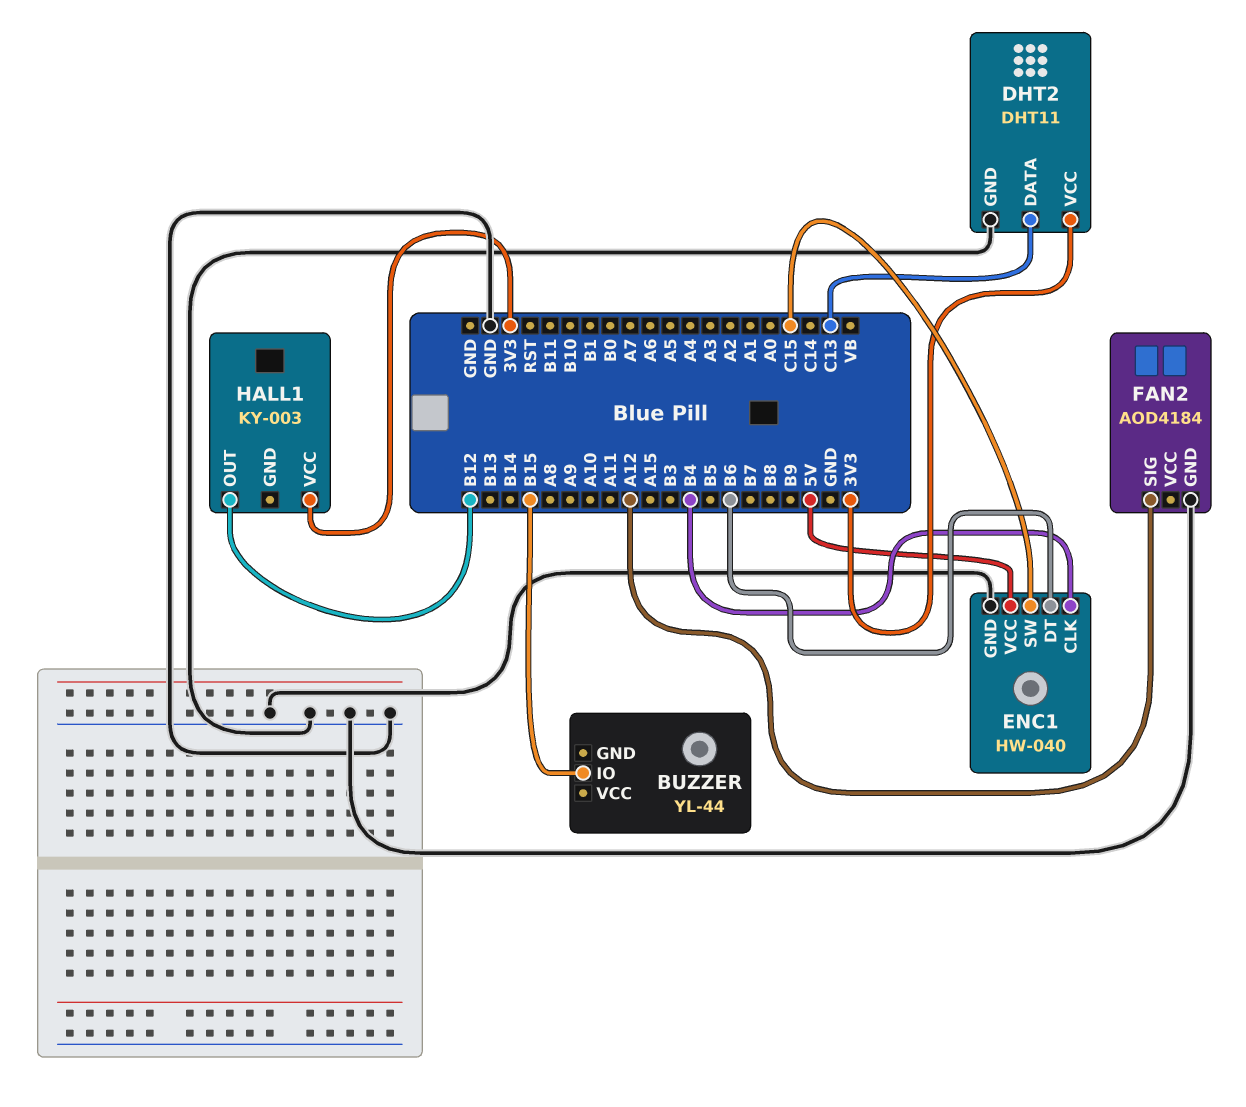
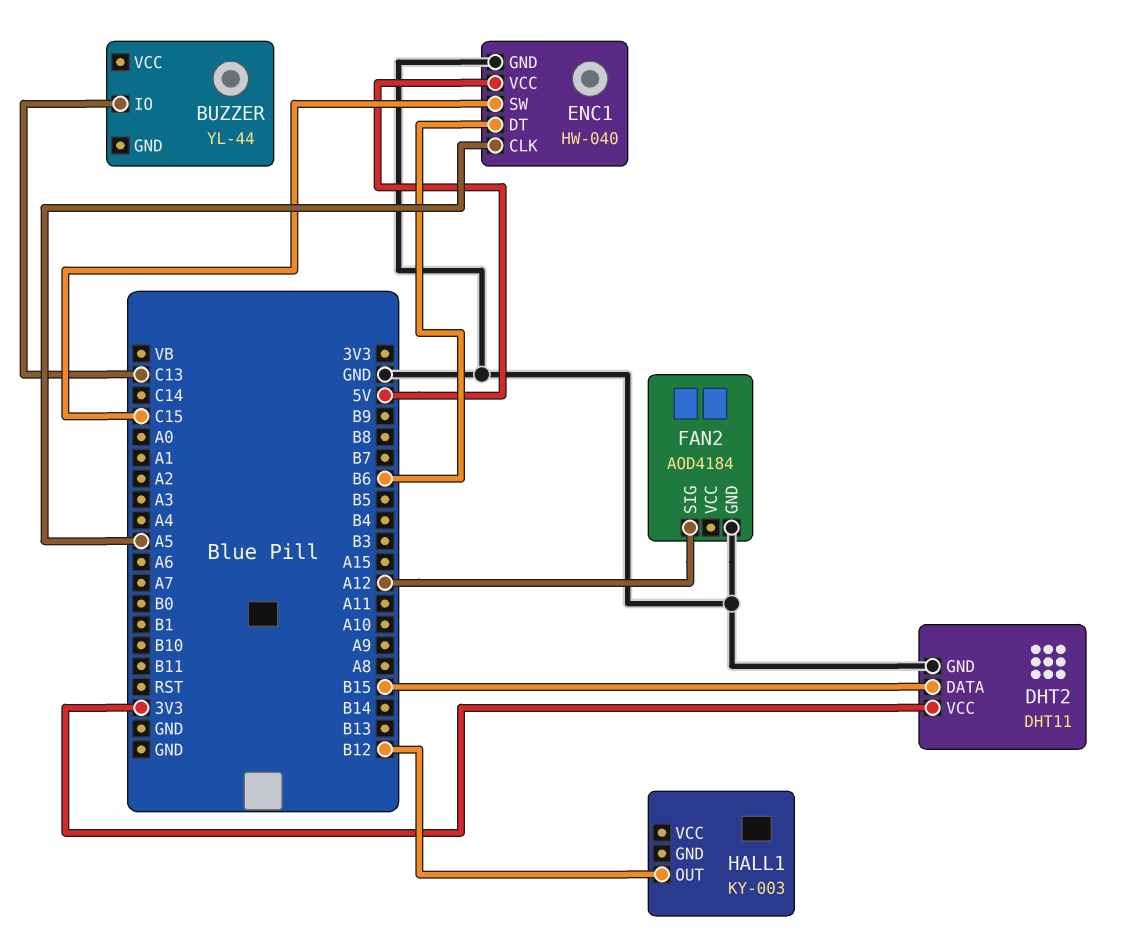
BUZZER pin IO: B15 -> C13
DHT2 pin DATA: C13 -> B15
ENC1 pin CLK: B4 -> A5
HALL1 pin VCC: 3V3 -> none

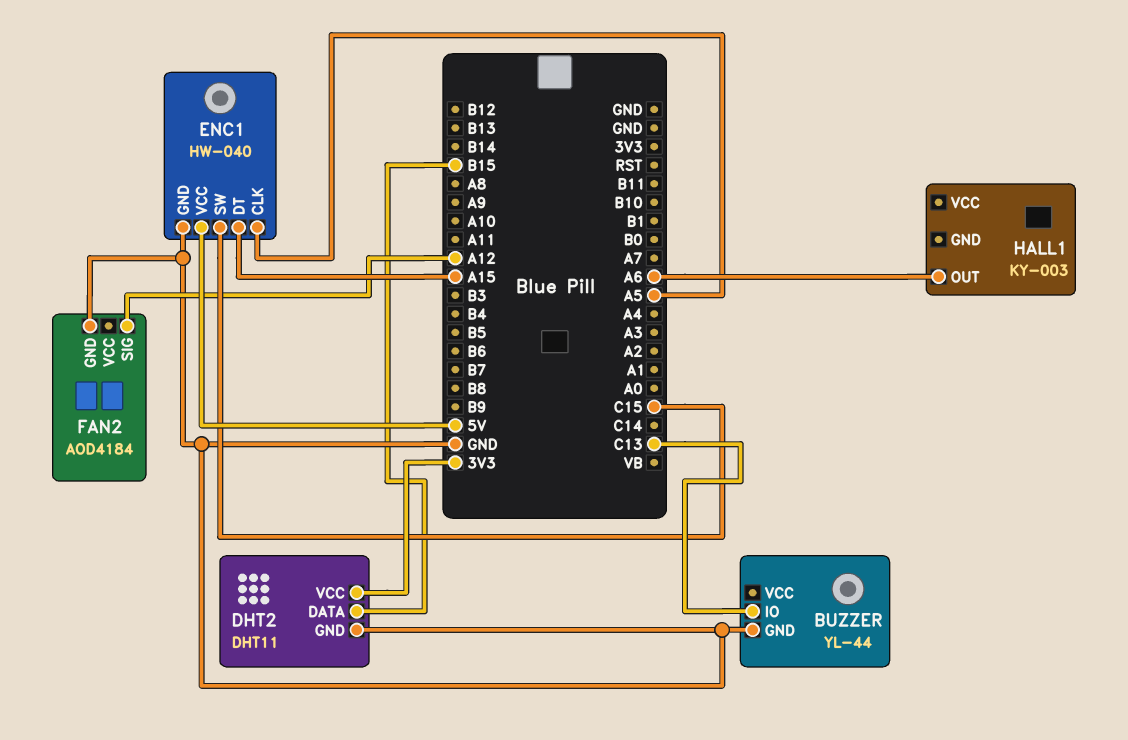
BUZZER pin GND: none -> GND
ENC1 pin DT: B6 -> A15
HALL1 pin OUT: B12 -> A6

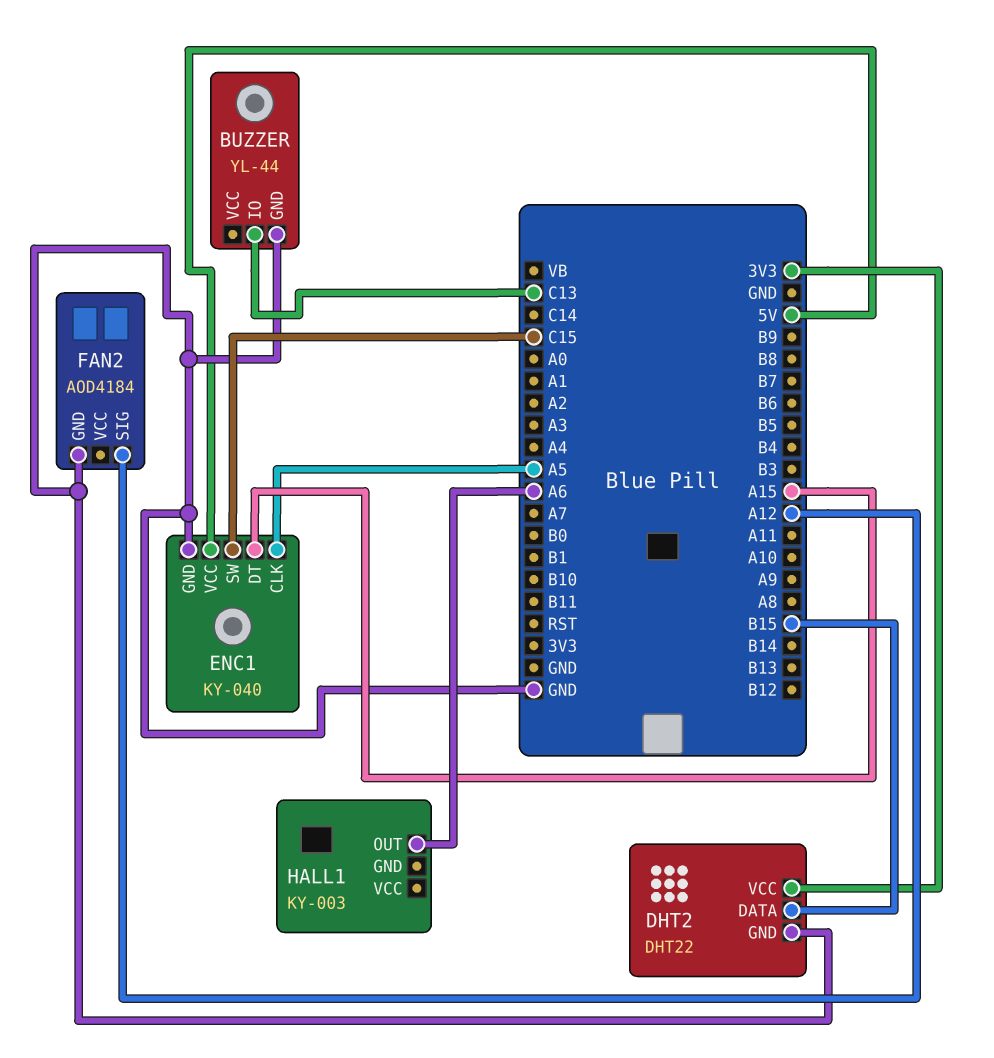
DHT2: DHT11 -> DHT22
ENC1: HW-040 -> KY-040

